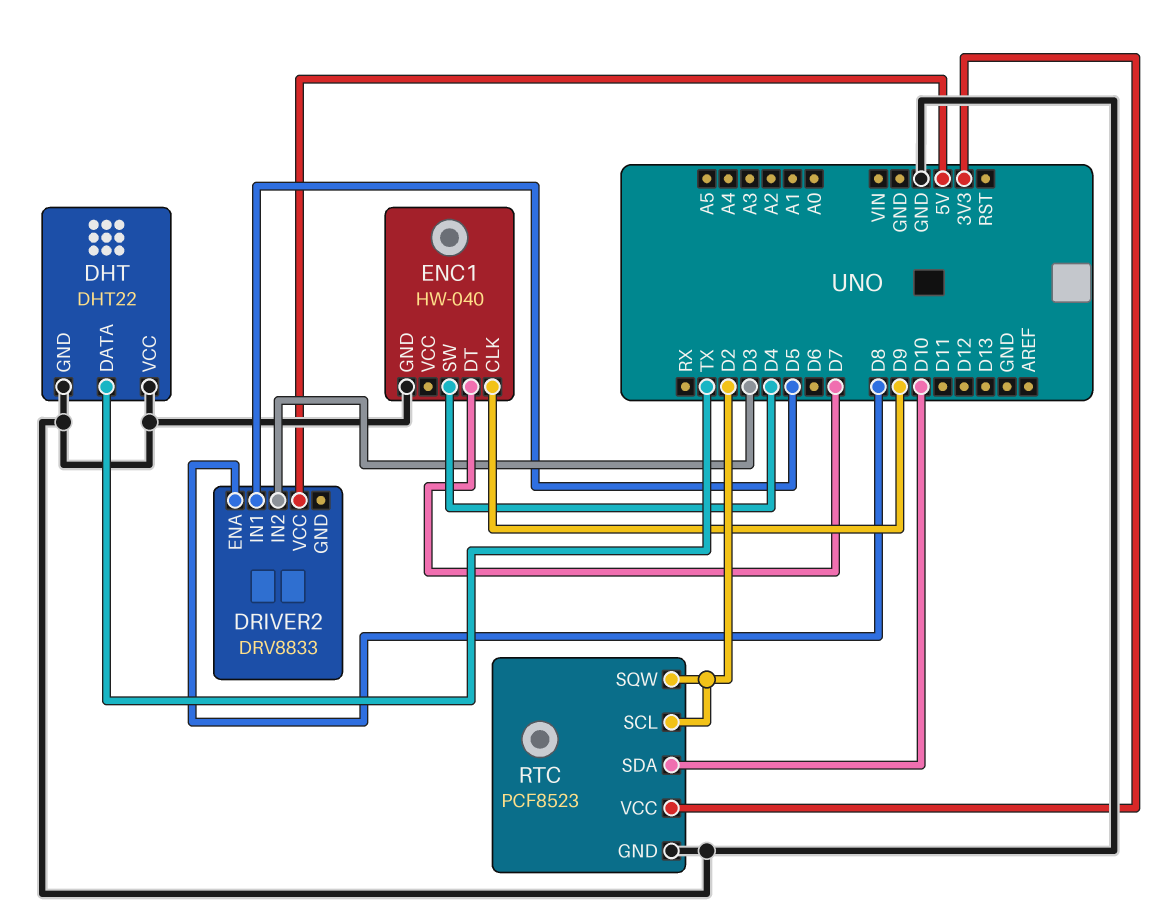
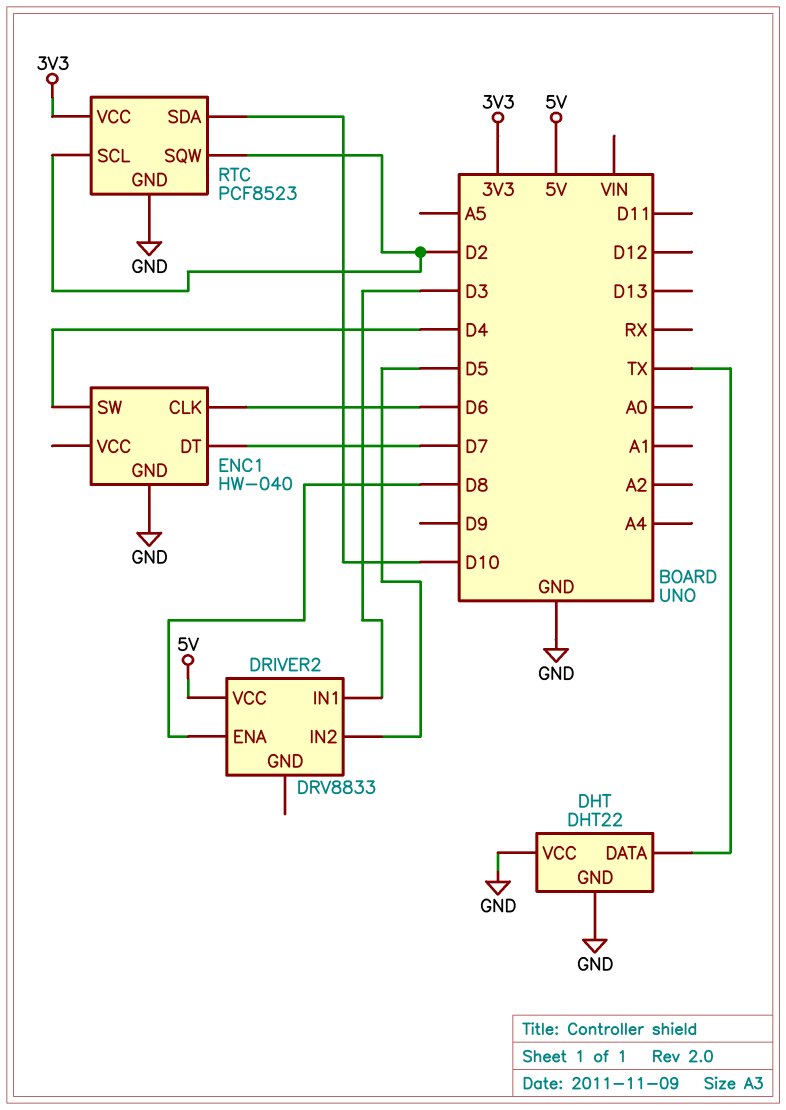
DRIVER2 pin IN1: D5 -> D3
DRIVER2 pin IN2: D3 -> D5
ENC1 pin CLK: D9 -> D6

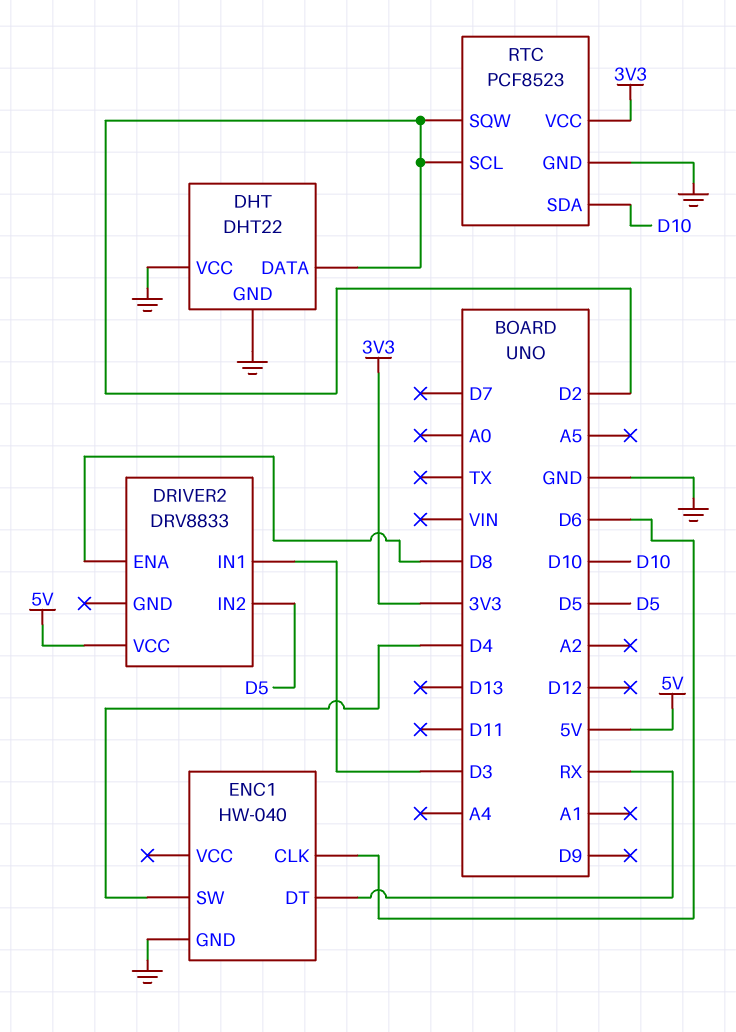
DHT pin DATA: TX -> D2
ENC1 pin DT: D7 -> RX

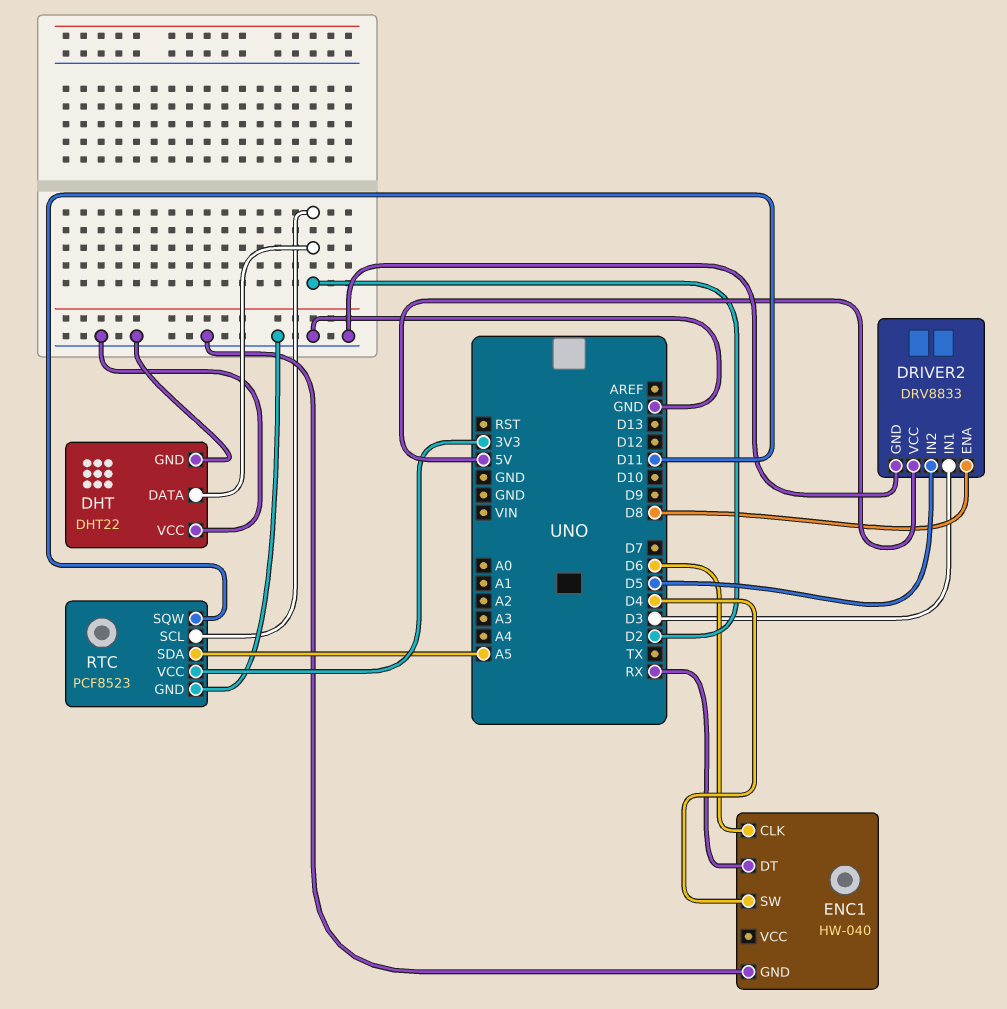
DRIVER2 pin GND: none -> GND
RTC pin SDA: D10 -> A5
RTC pin SQW: D2 -> D11

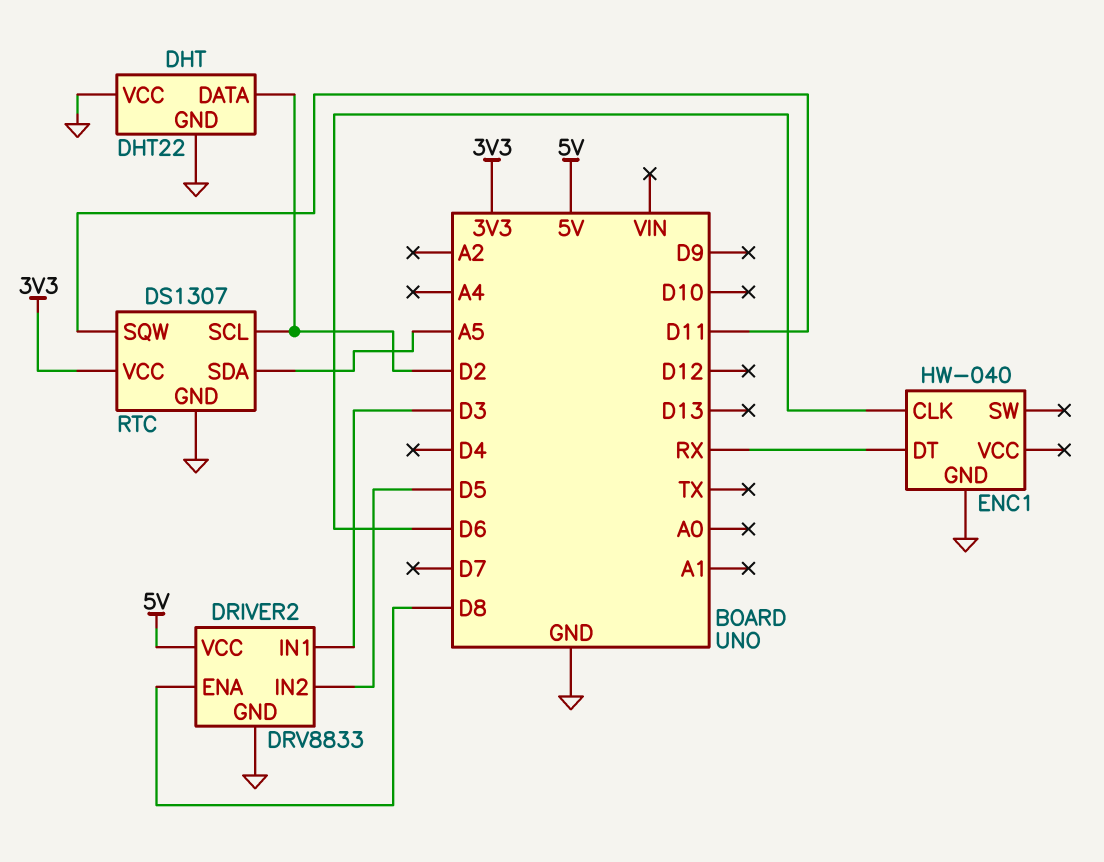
ENC1 pin SW: D4 -> none
RTC: PCF8523 -> DS1307

